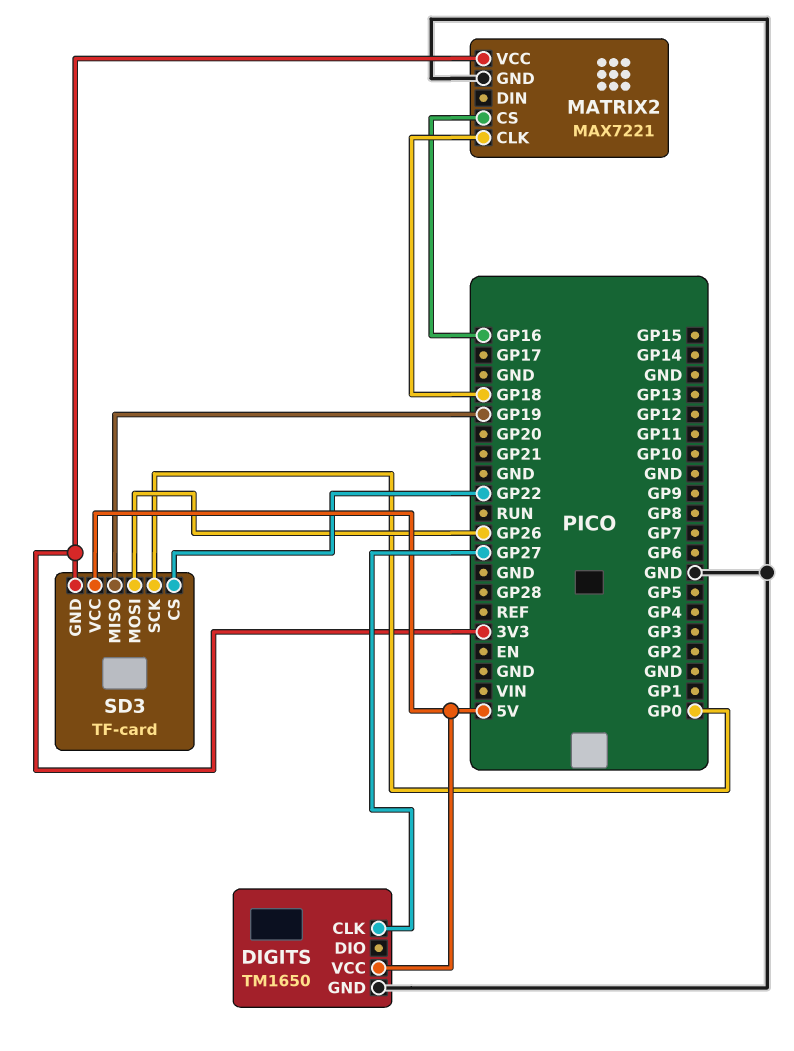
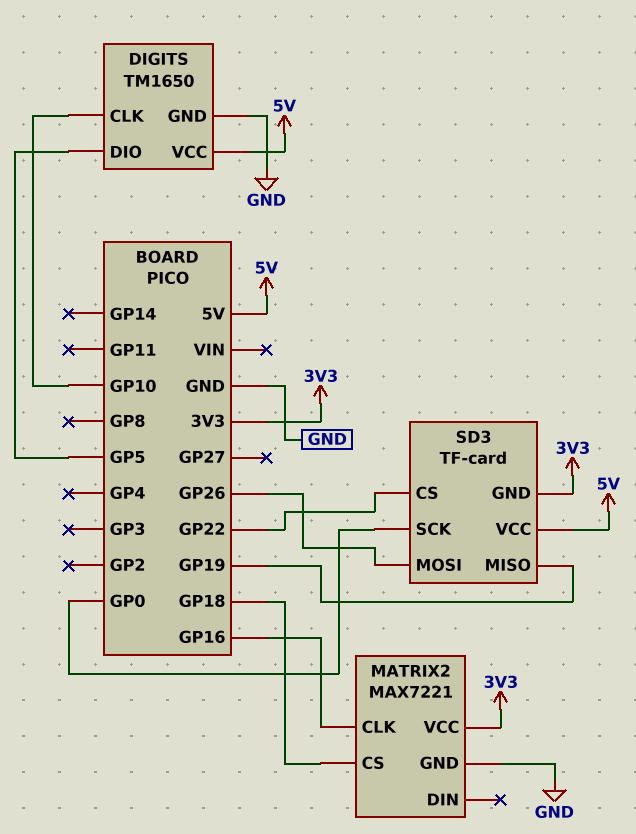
DIGITS pin CLK: GP27 -> GP10
DIGITS pin DIO: none -> GP5
MATRIX2 pin CLK: GP18 -> GP16
MATRIX2 pin CS: GP16 -> GP18

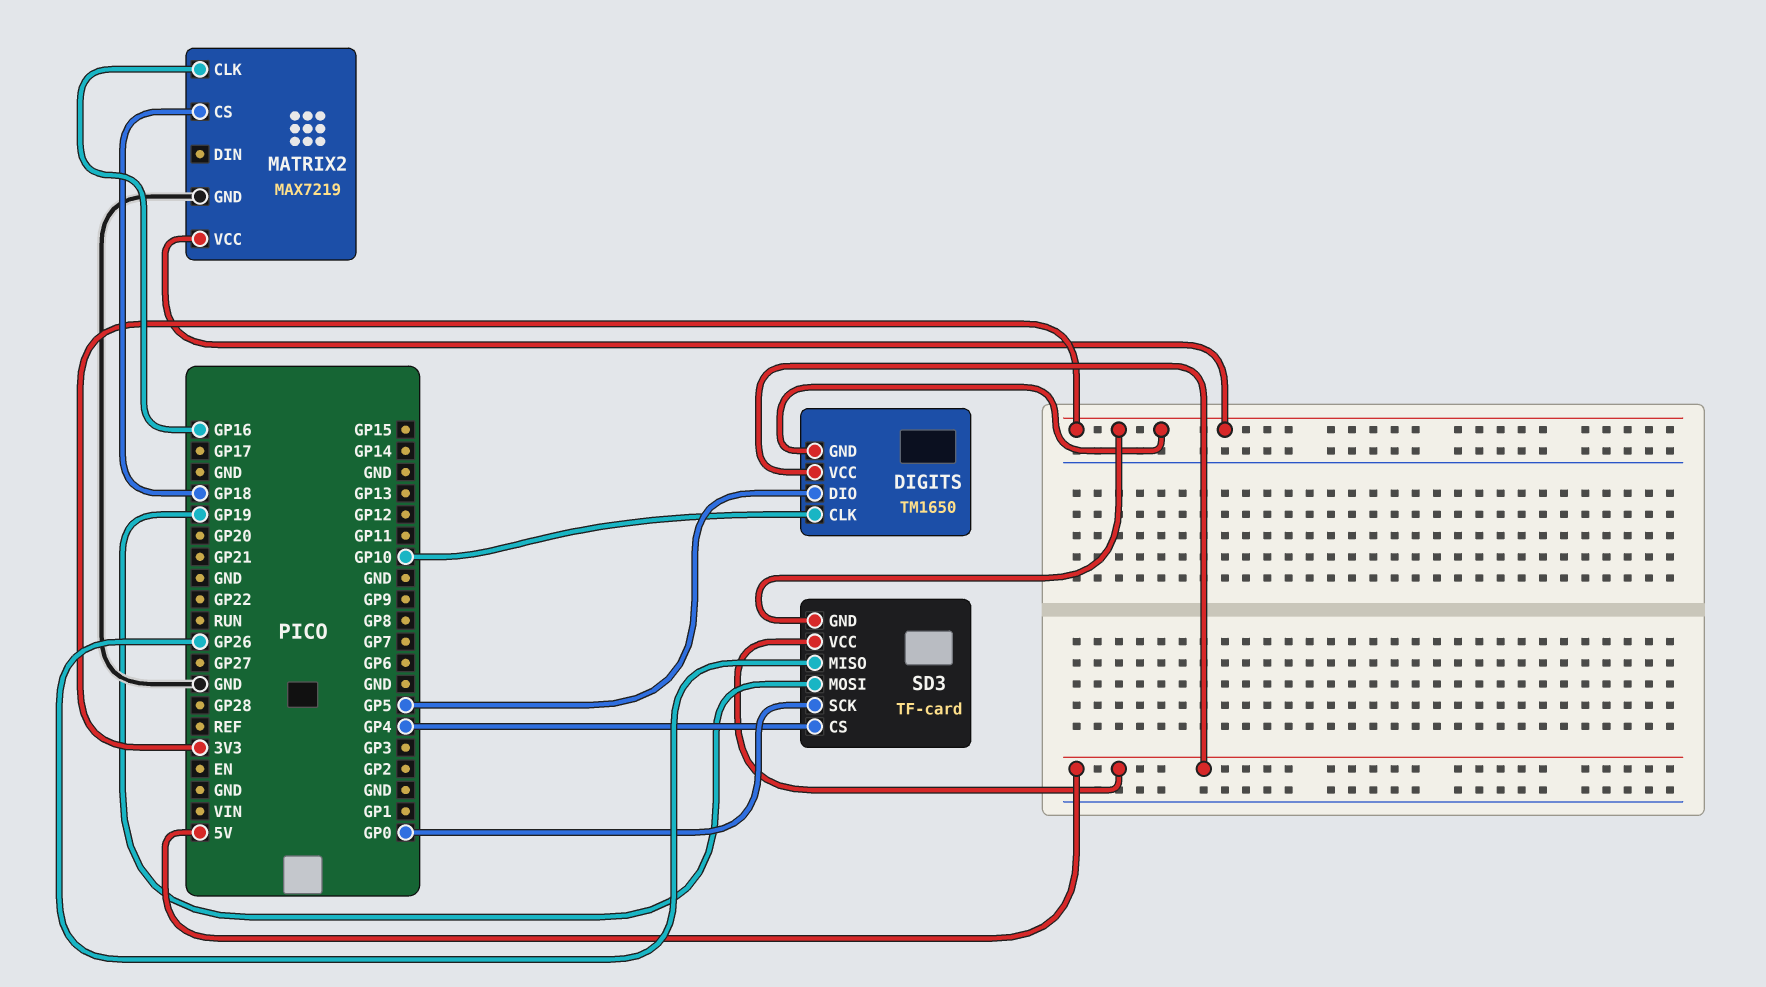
DIGITS pin GND: GND -> 3V3
MATRIX2: MAX7221 -> MAX7219
SD3 pin CS: GP22 -> GP4
SD3 pin MISO: GP19 -> GP26
SD3 pin MOSI: GP26 -> GP19

